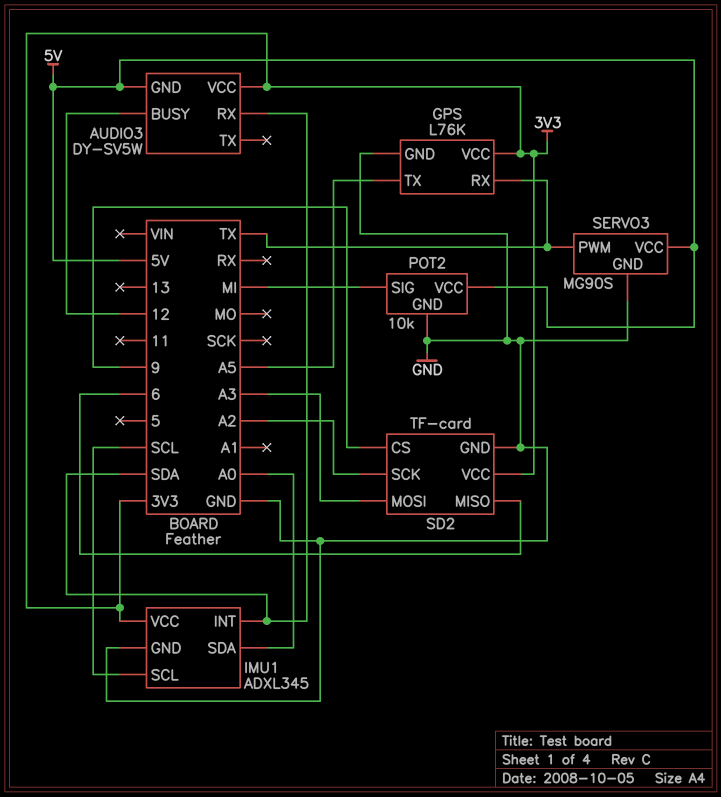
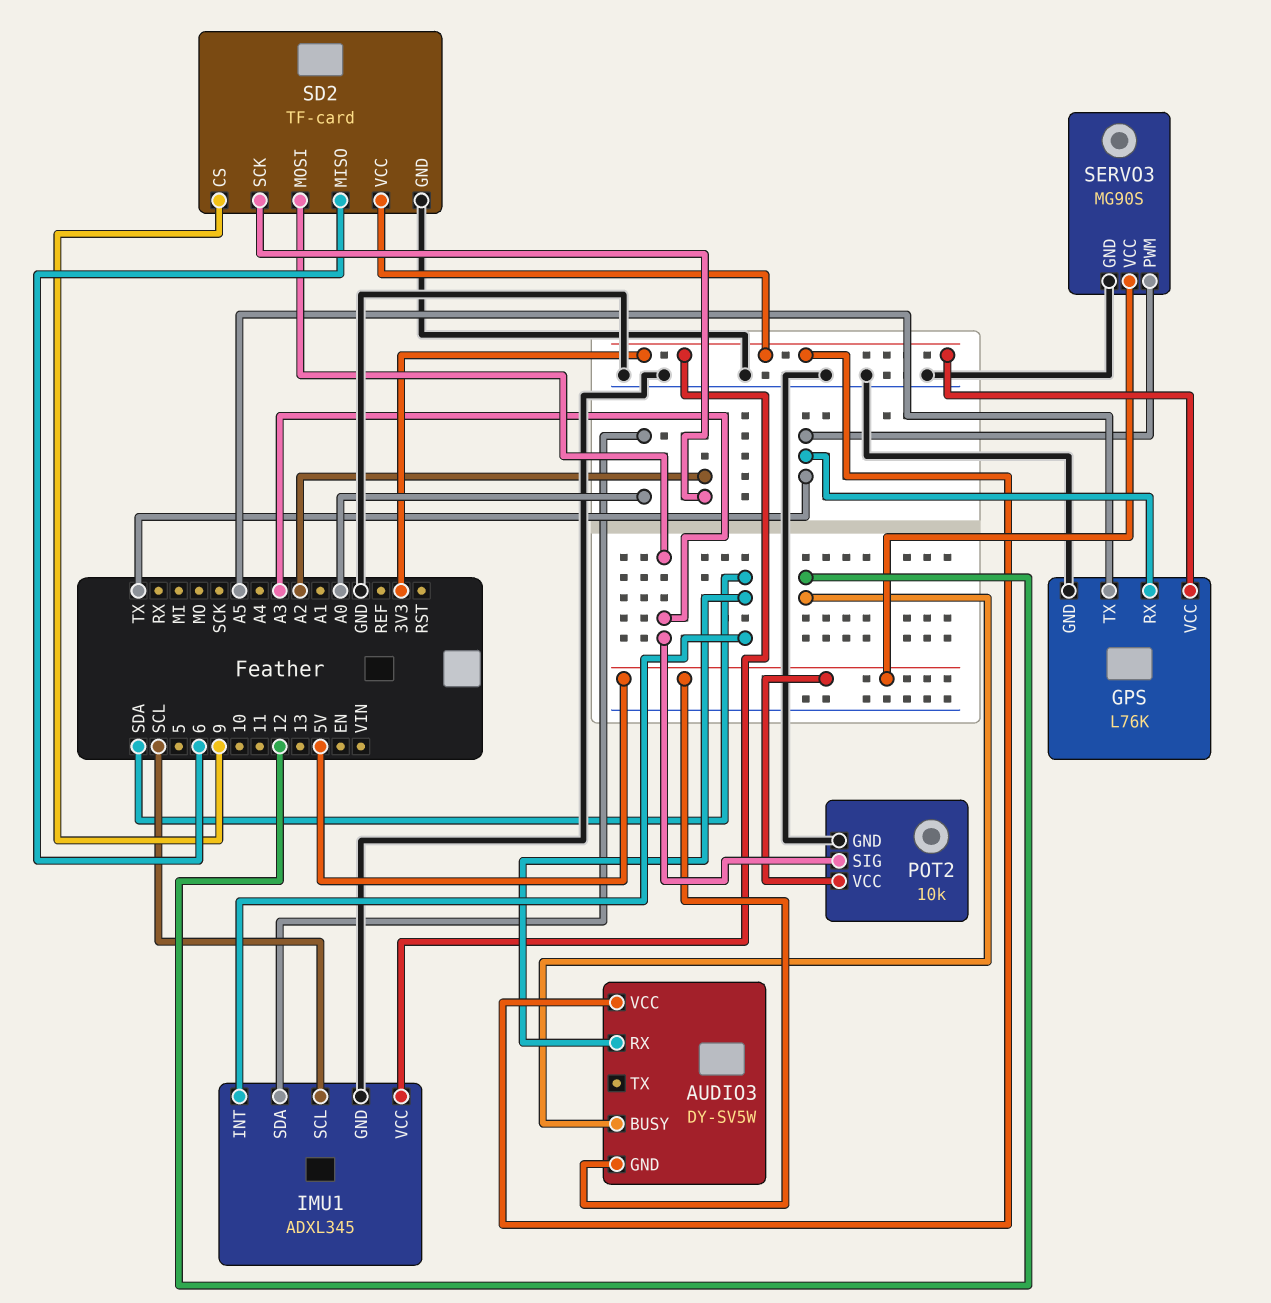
POT2 pin SIG: MI -> A3

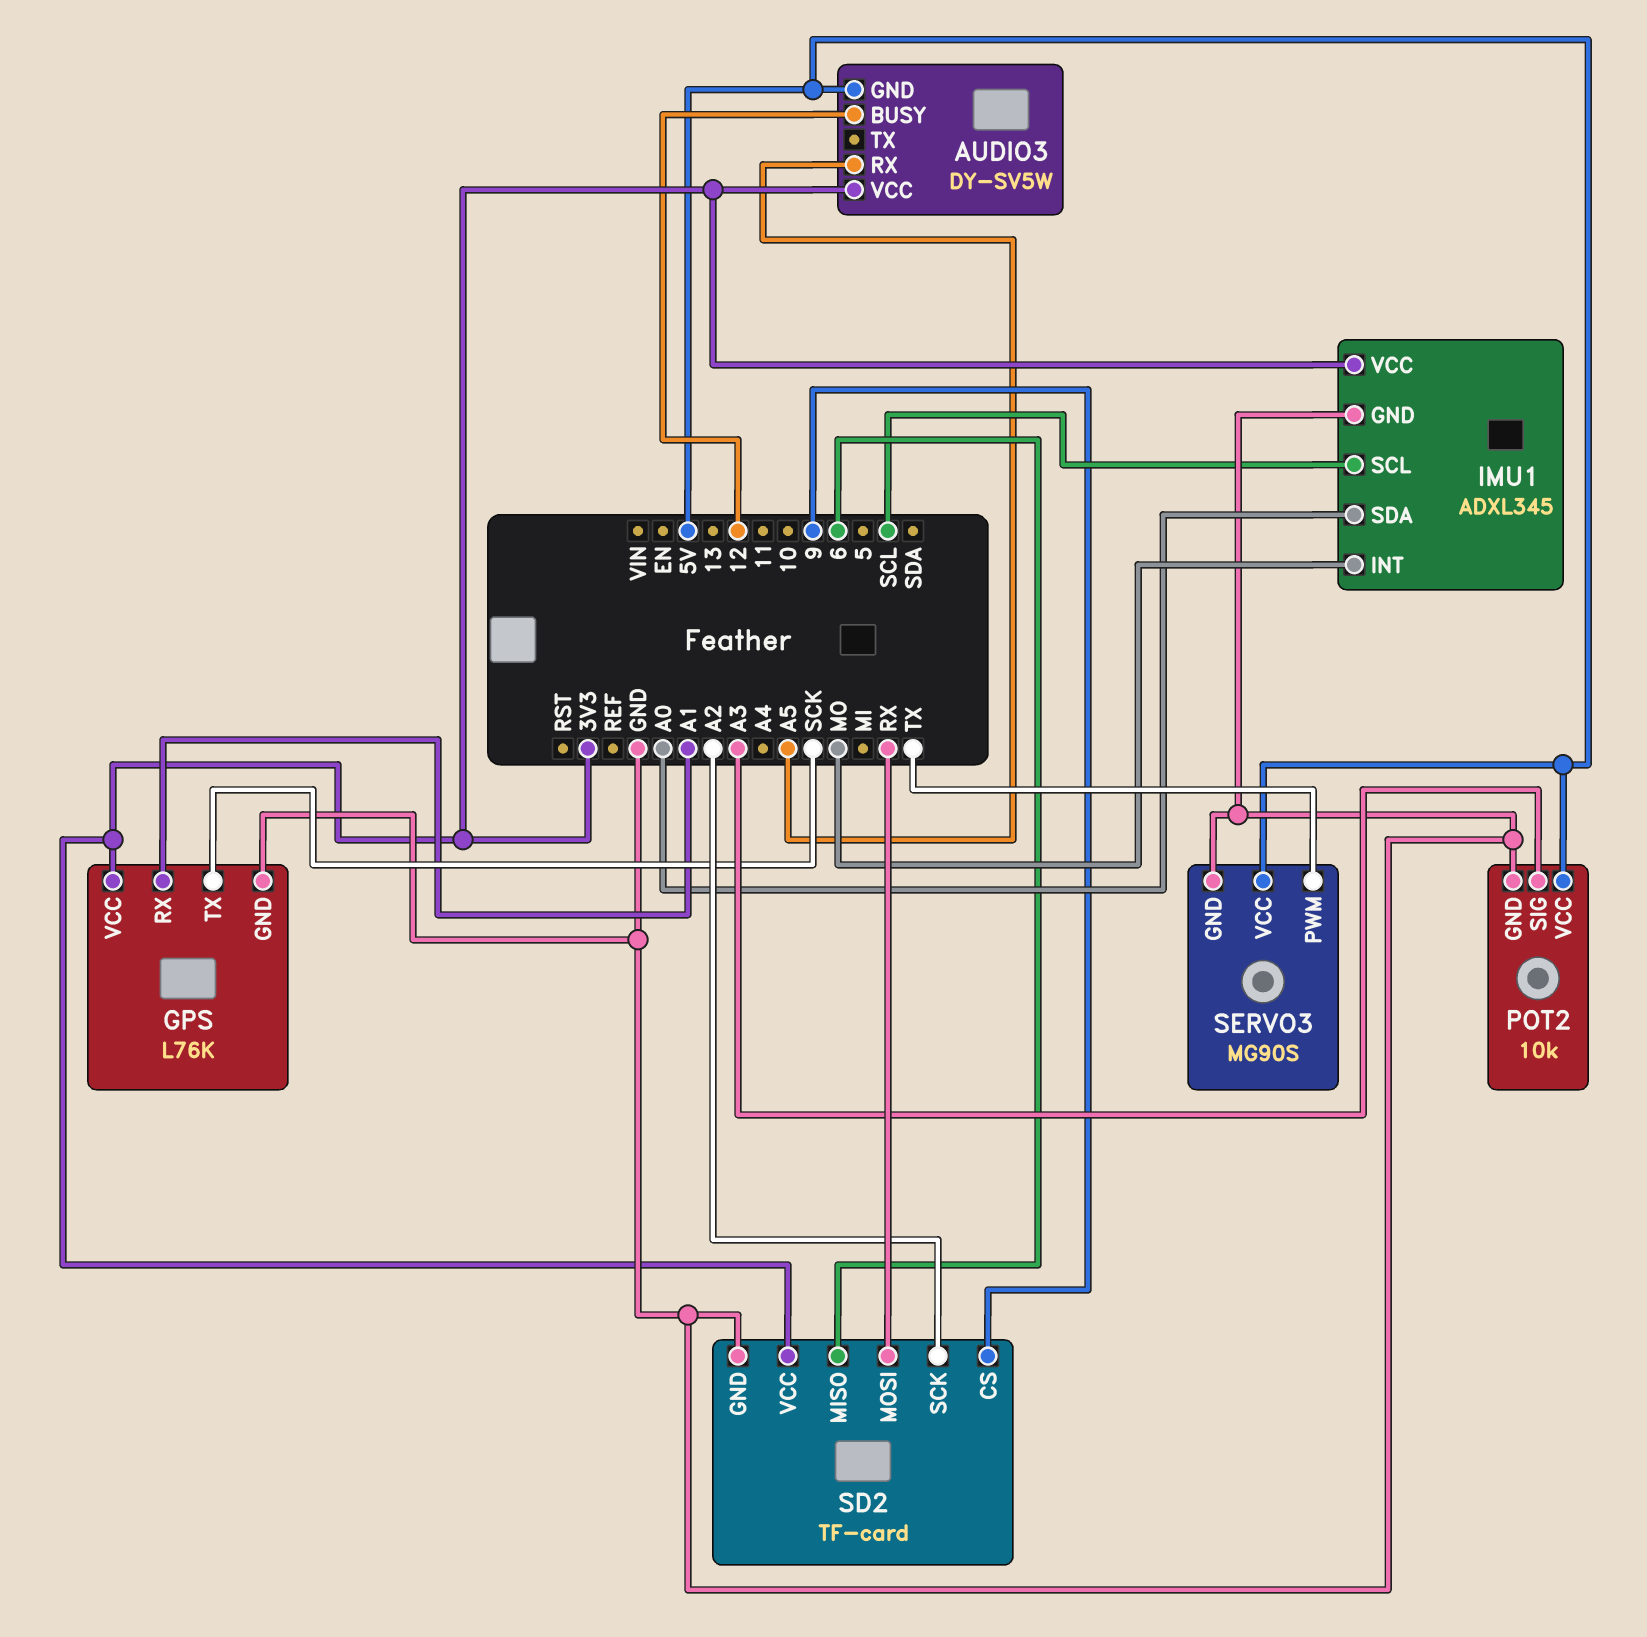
AUDIO3 pin RX: SDA -> A5
GPS pin RX: TX -> A1
GPS pin TX: A5 -> SCK
IMU1 pin INT: SDA -> MO
SD2 pin MOSI: A3 -> RX

